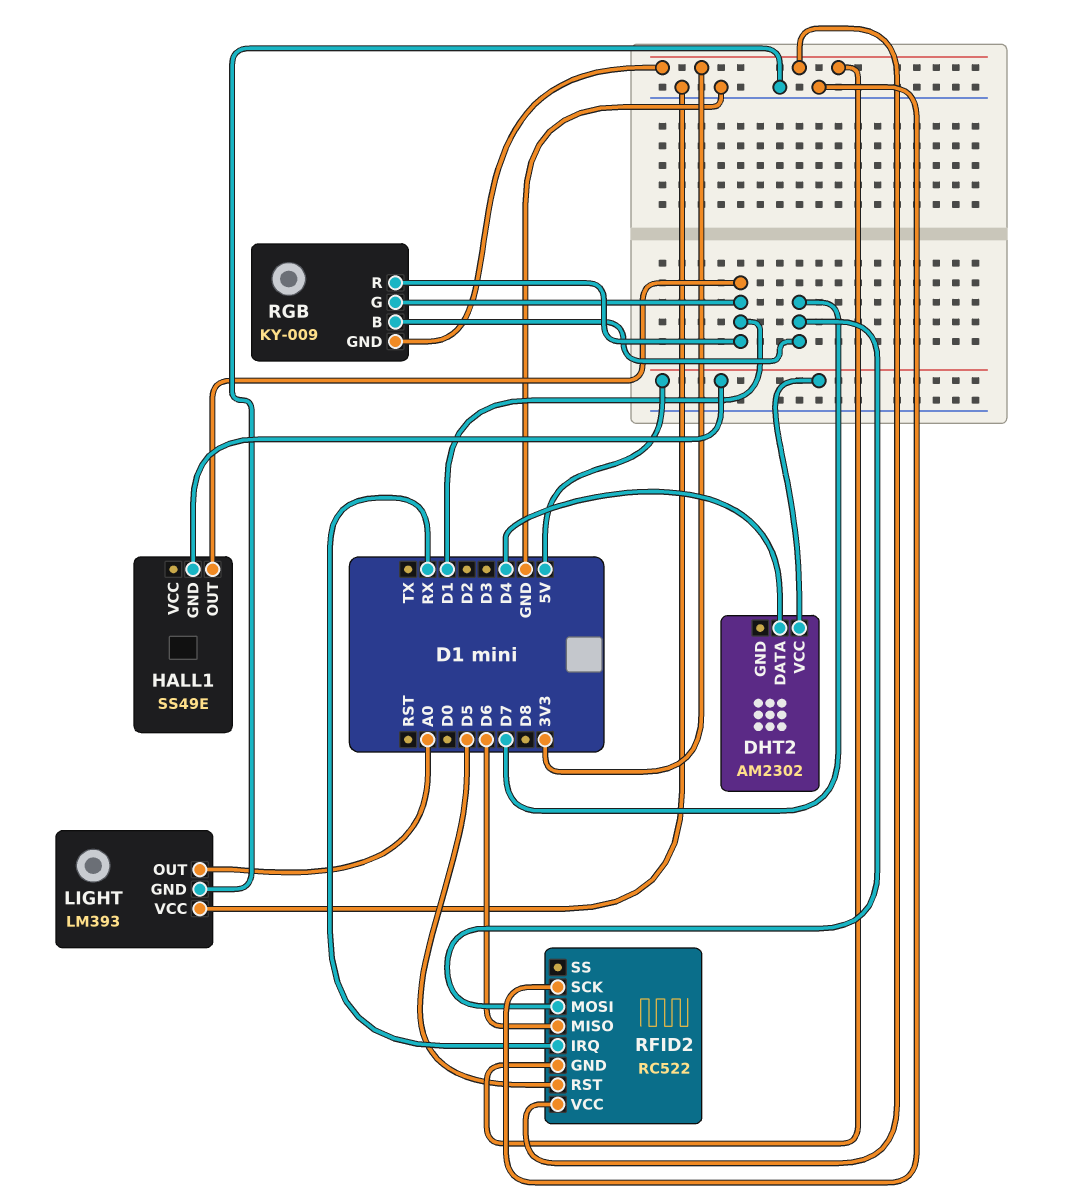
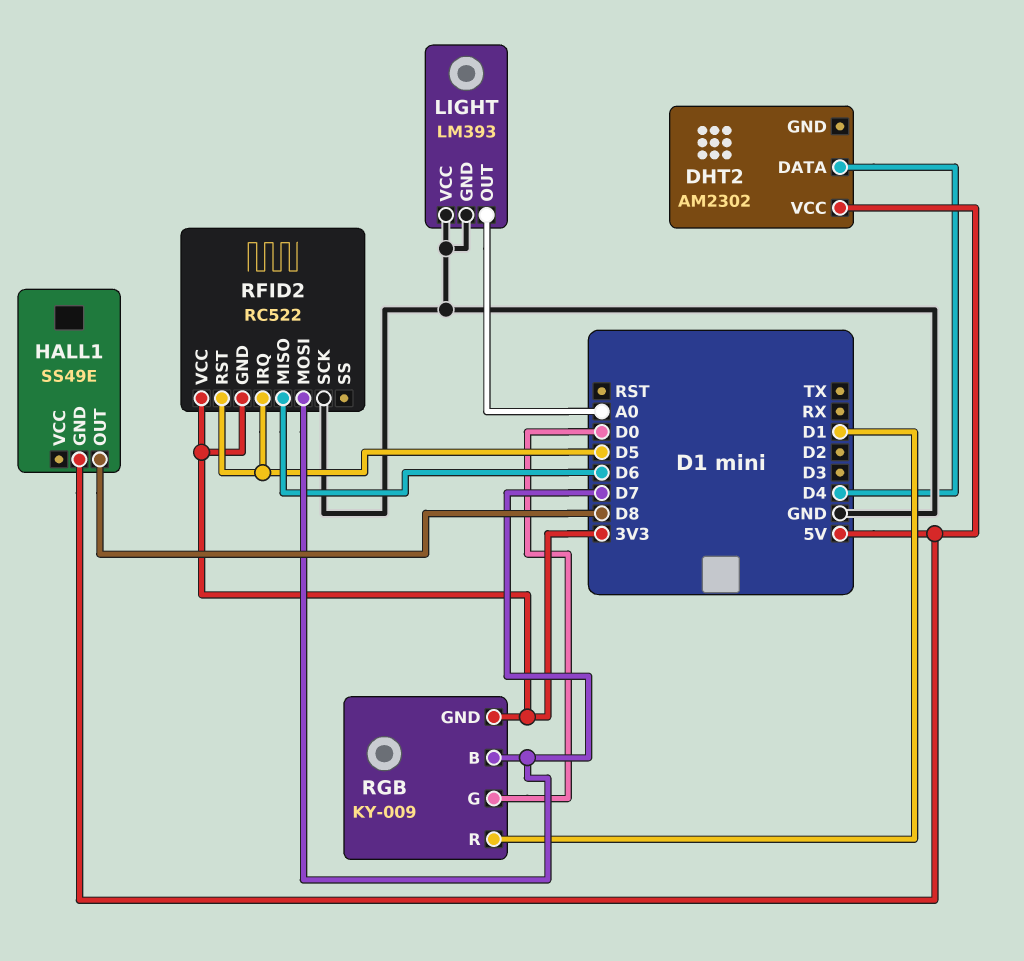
HALL1 pin OUT: D1 -> D8
RFID2 pin IRQ: RX -> D5
RGB pin G: D1 -> D0

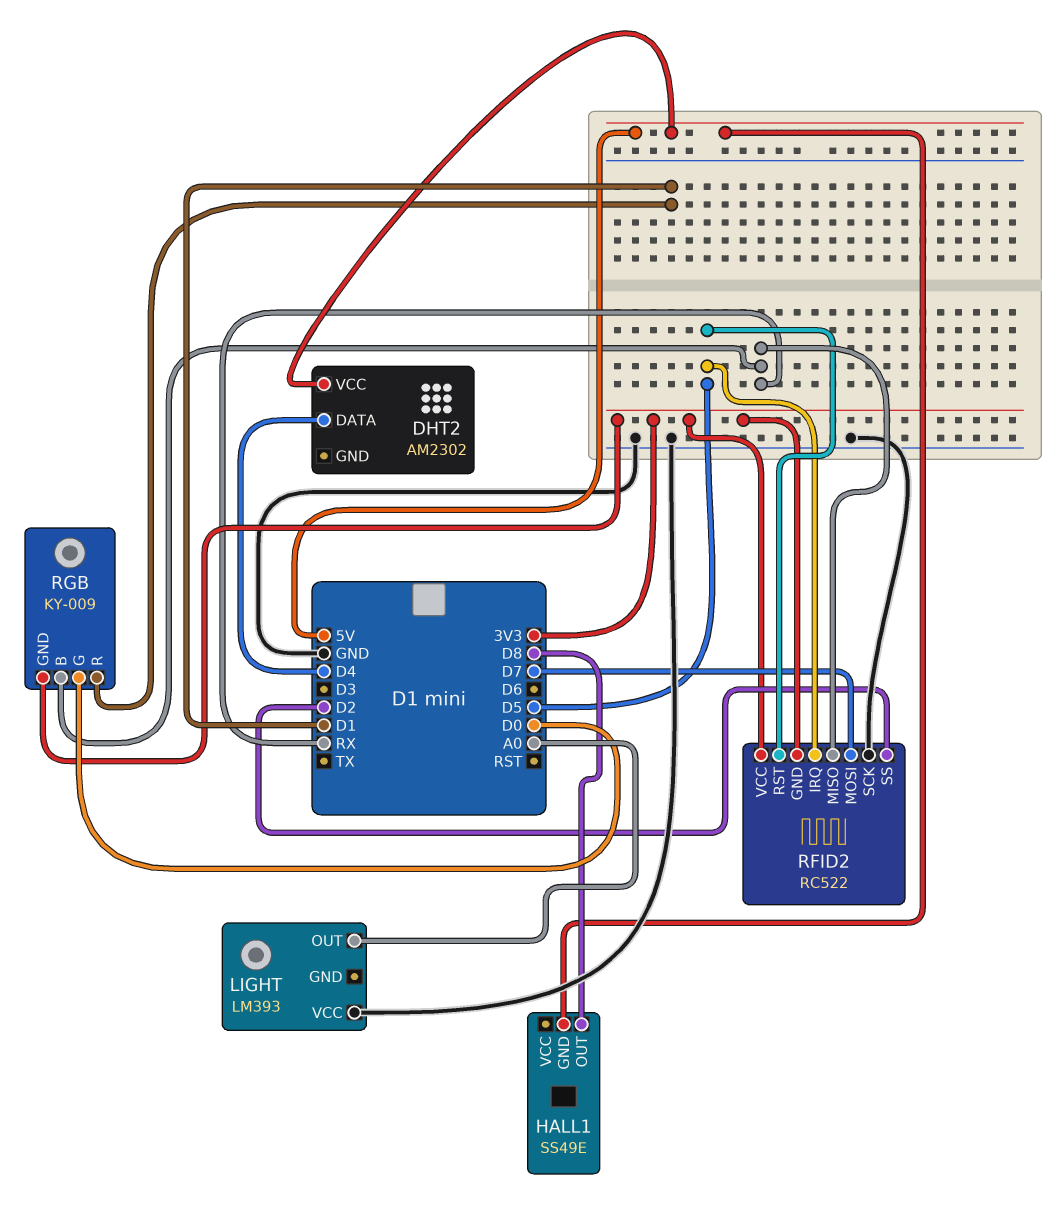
LIGHT pin GND: GND -> none
RFID2 pin MISO: D6 -> RX
RFID2 pin SS: none -> D2
RGB pin B: D7 -> RX

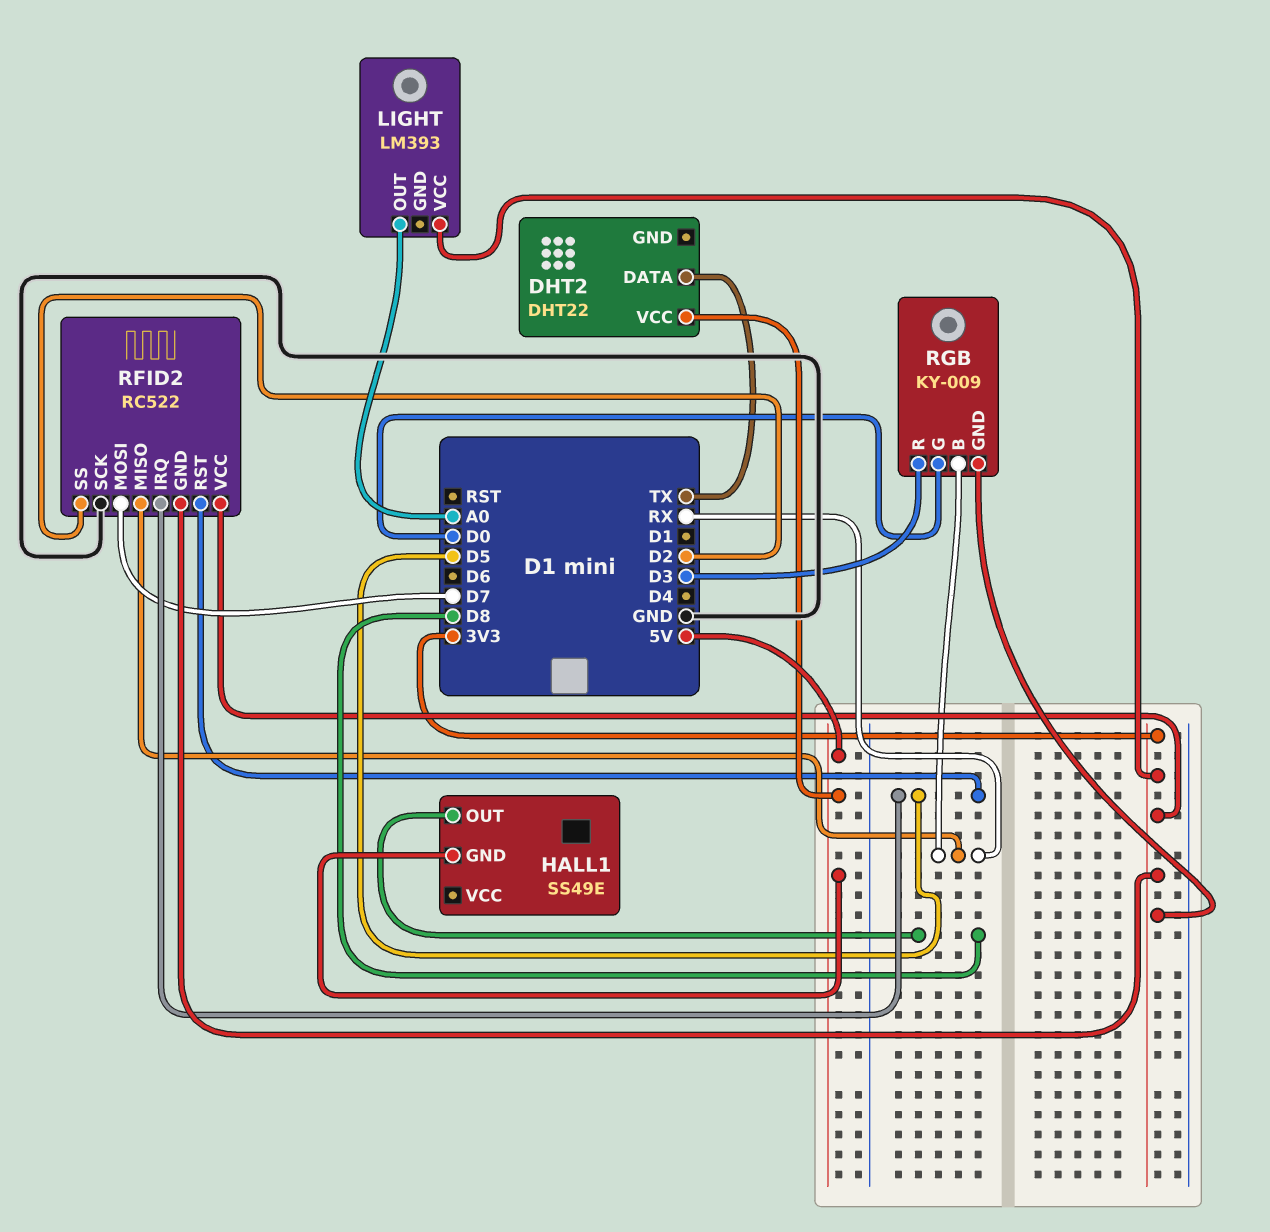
DHT2: AM2302 -> DHT22
DHT2 pin DATA: D4 -> TX
LIGHT pin VCC: GND -> 3V3
RGB pin R: D1 -> D3

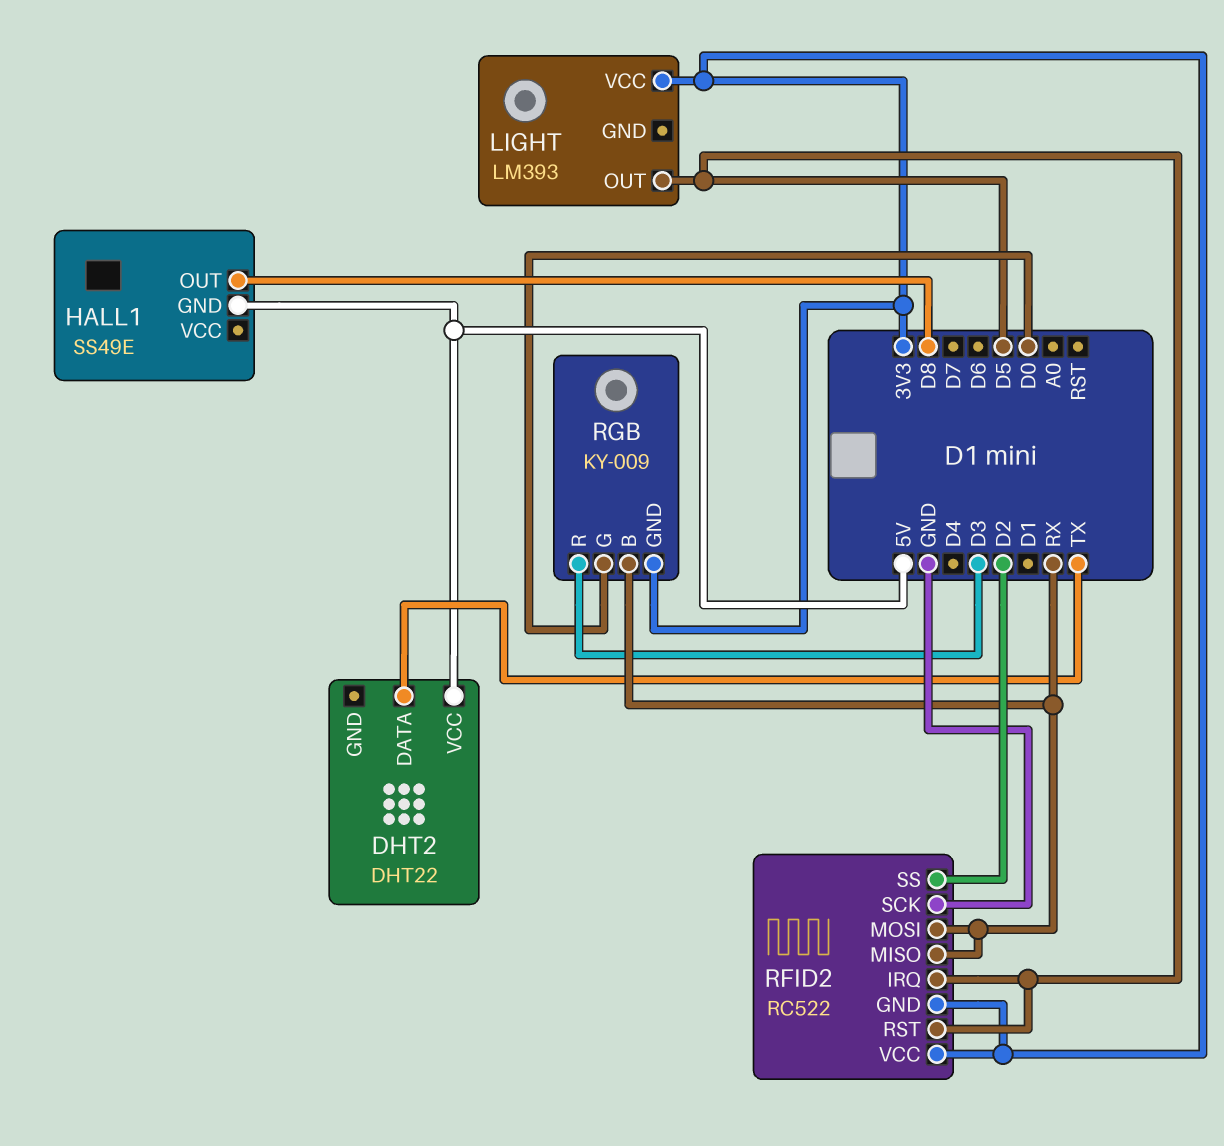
LIGHT pin OUT: A0 -> D5
RFID2 pin MOSI: D7 -> RX

